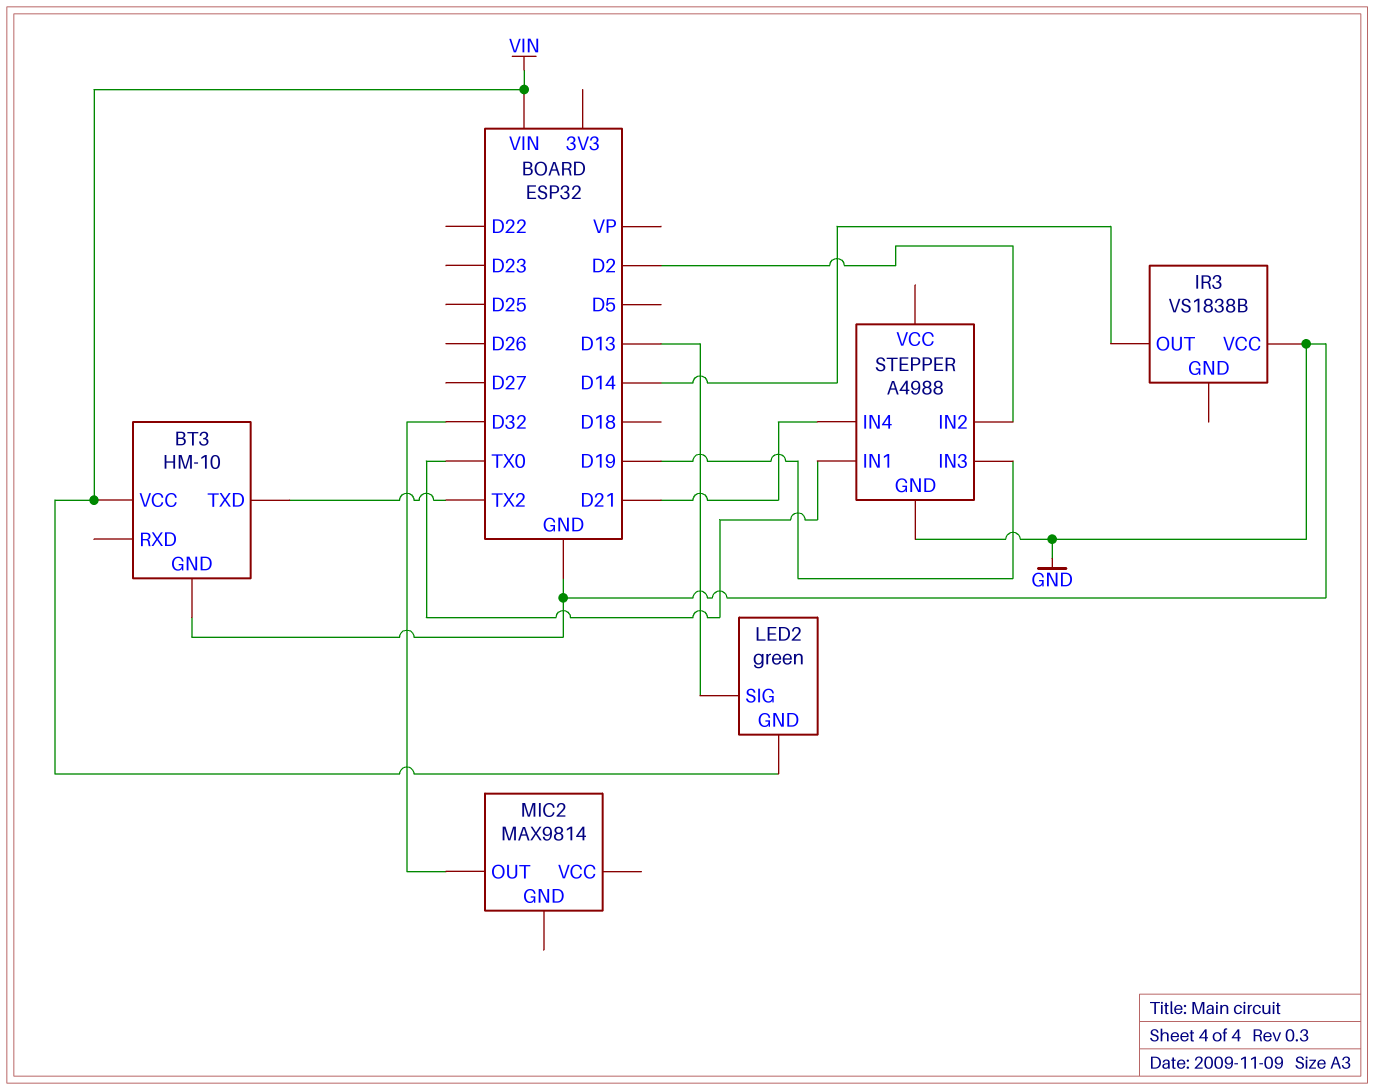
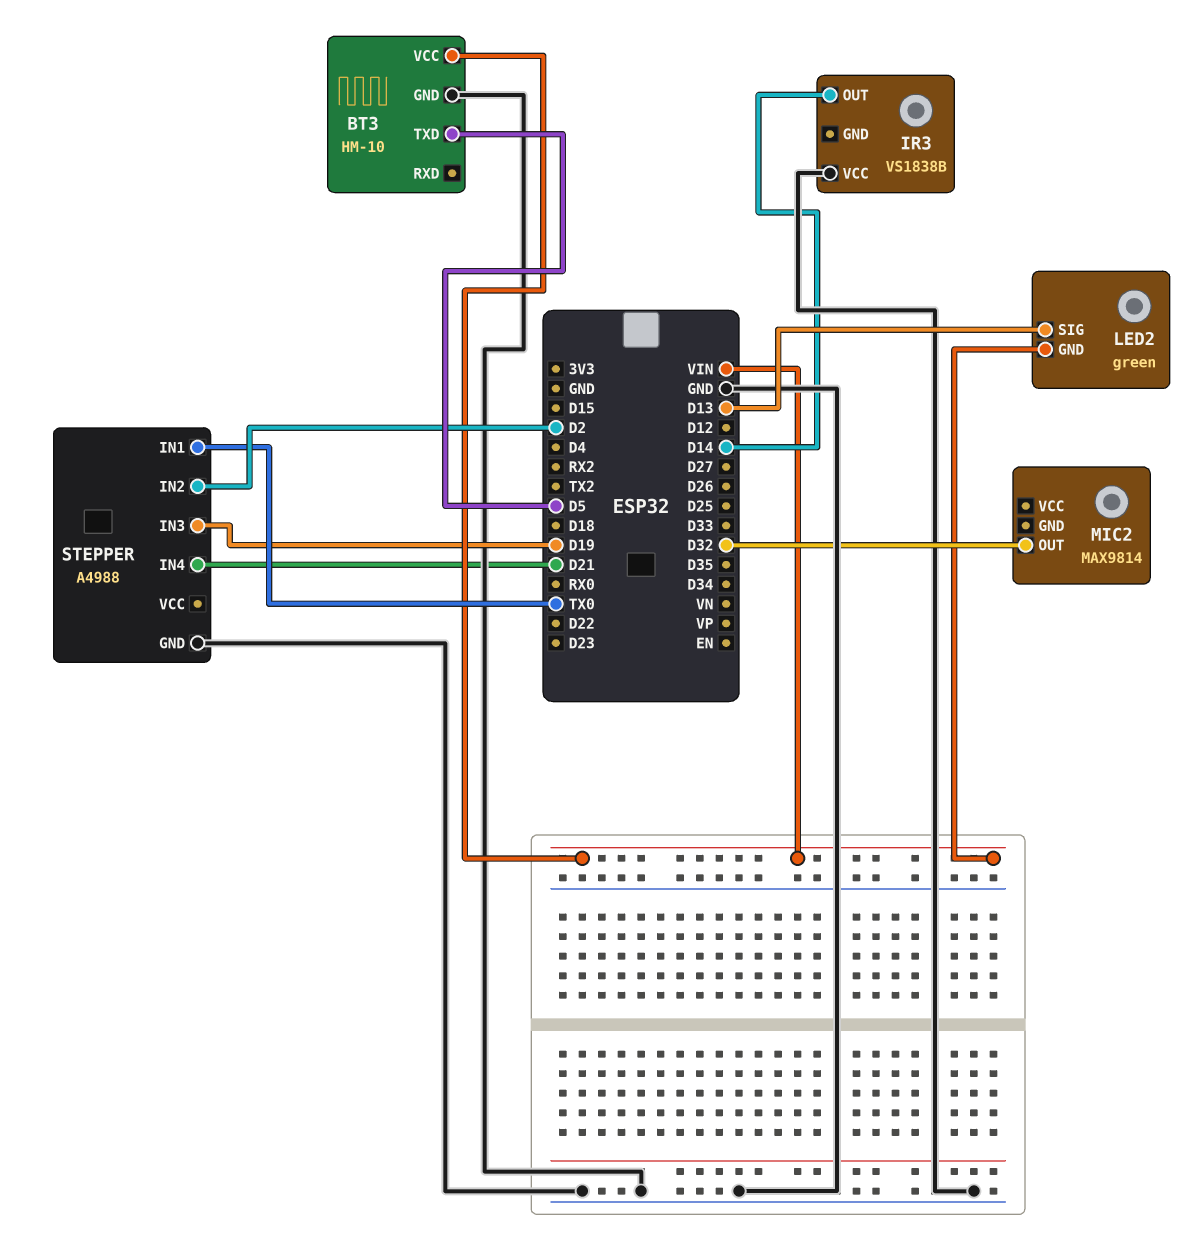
BT3 pin TXD: TX2 -> D5

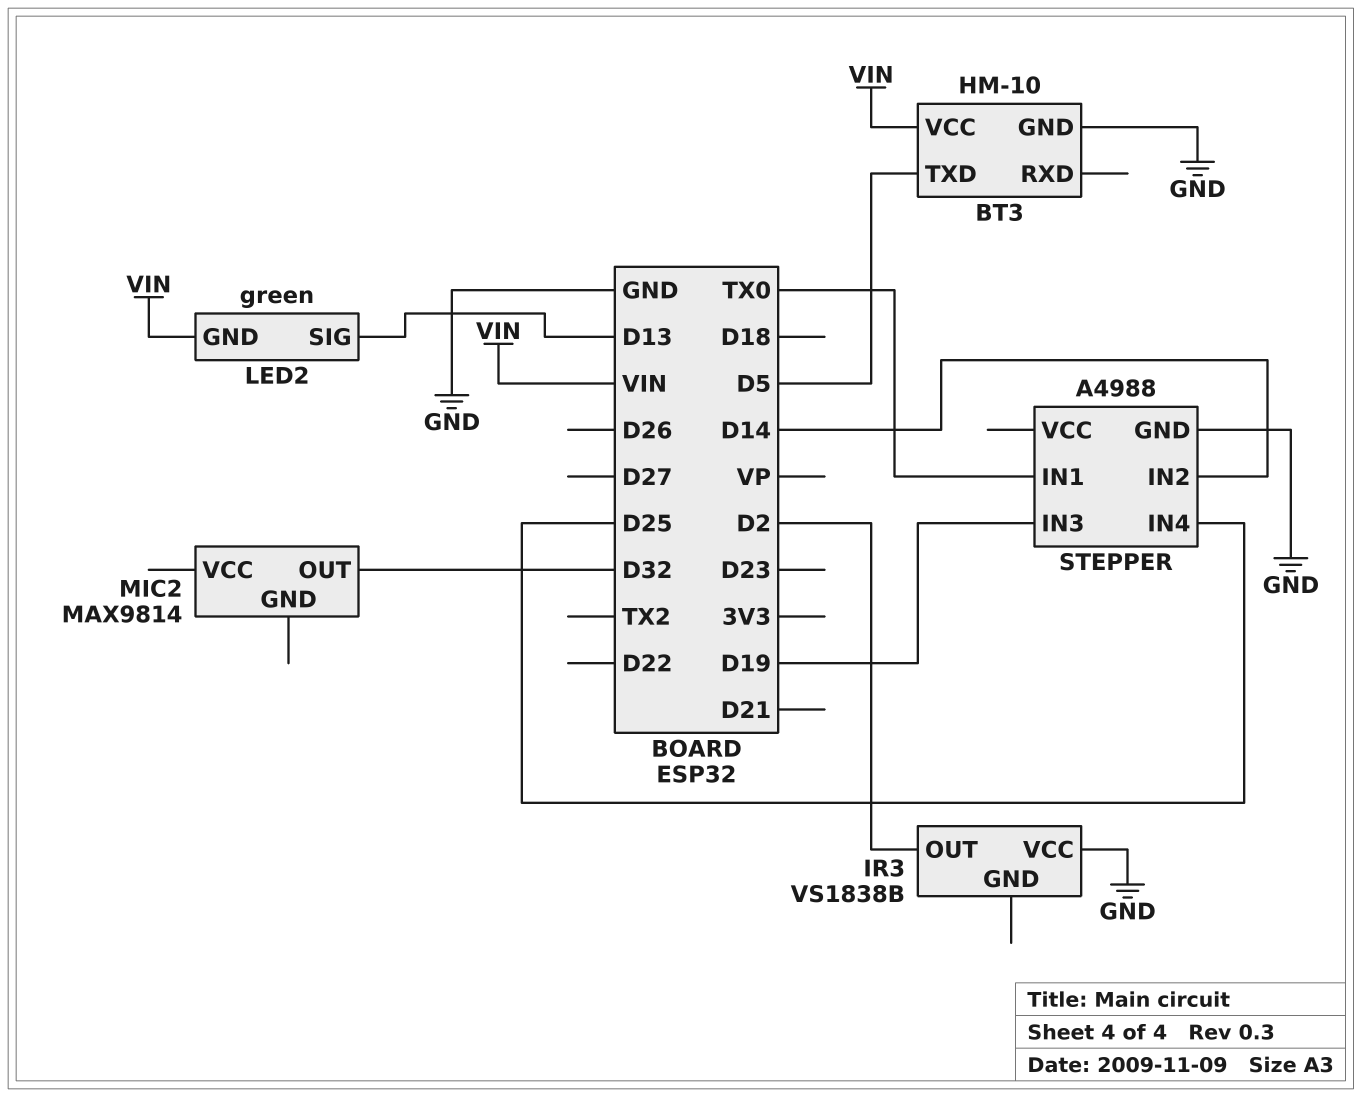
IR3 pin OUT: D14 -> D2
STEPPER pin IN2: D2 -> D14
STEPPER pin IN4: D21 -> D25

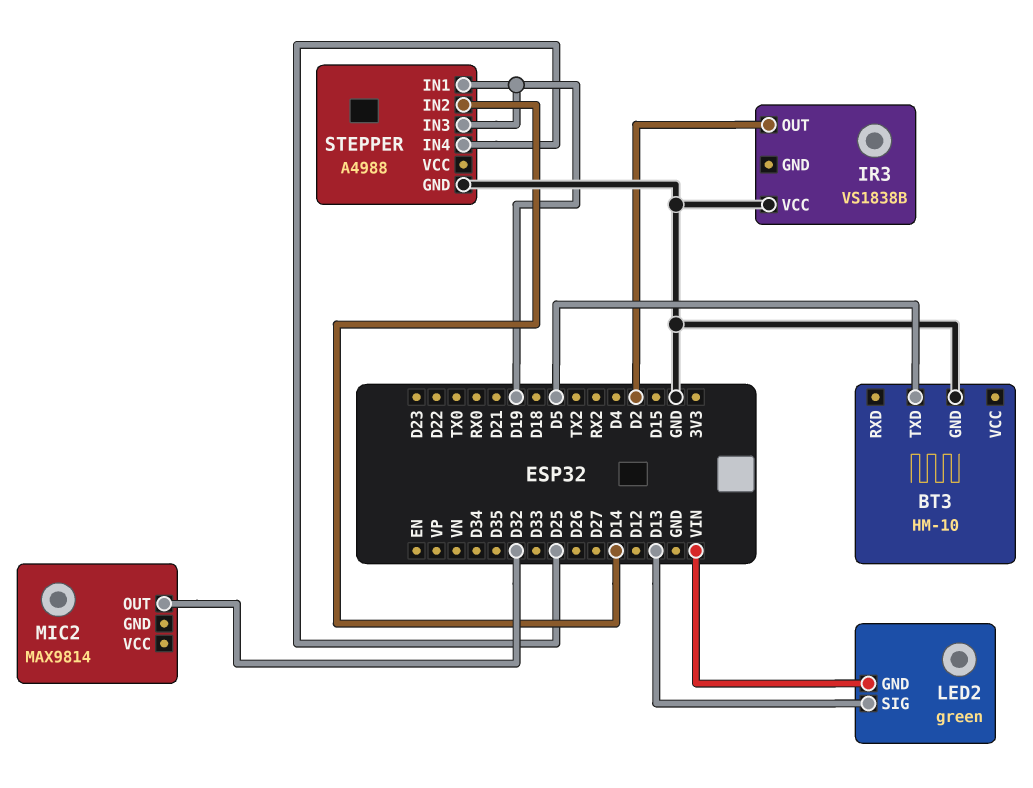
BT3 pin VCC: VIN -> none
STEPPER pin IN1: TX0 -> D19

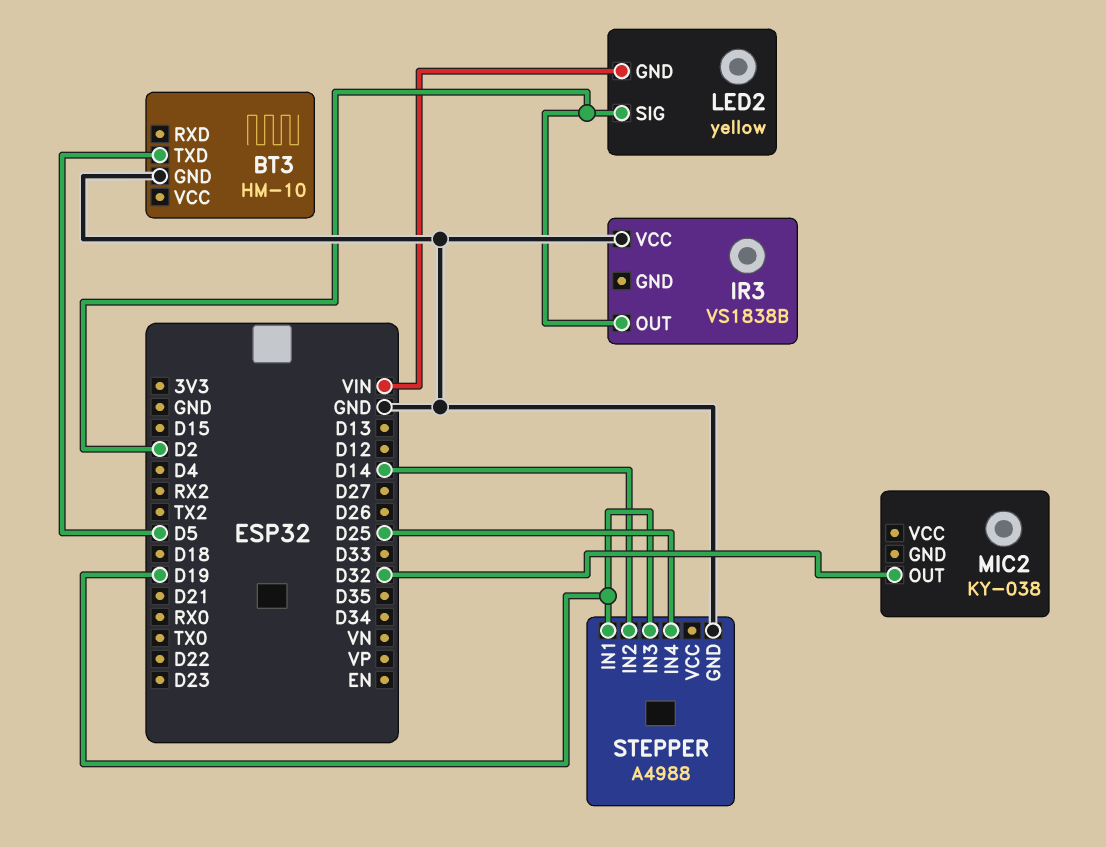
LED2: green -> yellow
LED2 pin SIG: D13 -> D2
MIC2: MAX9814 -> KY-038

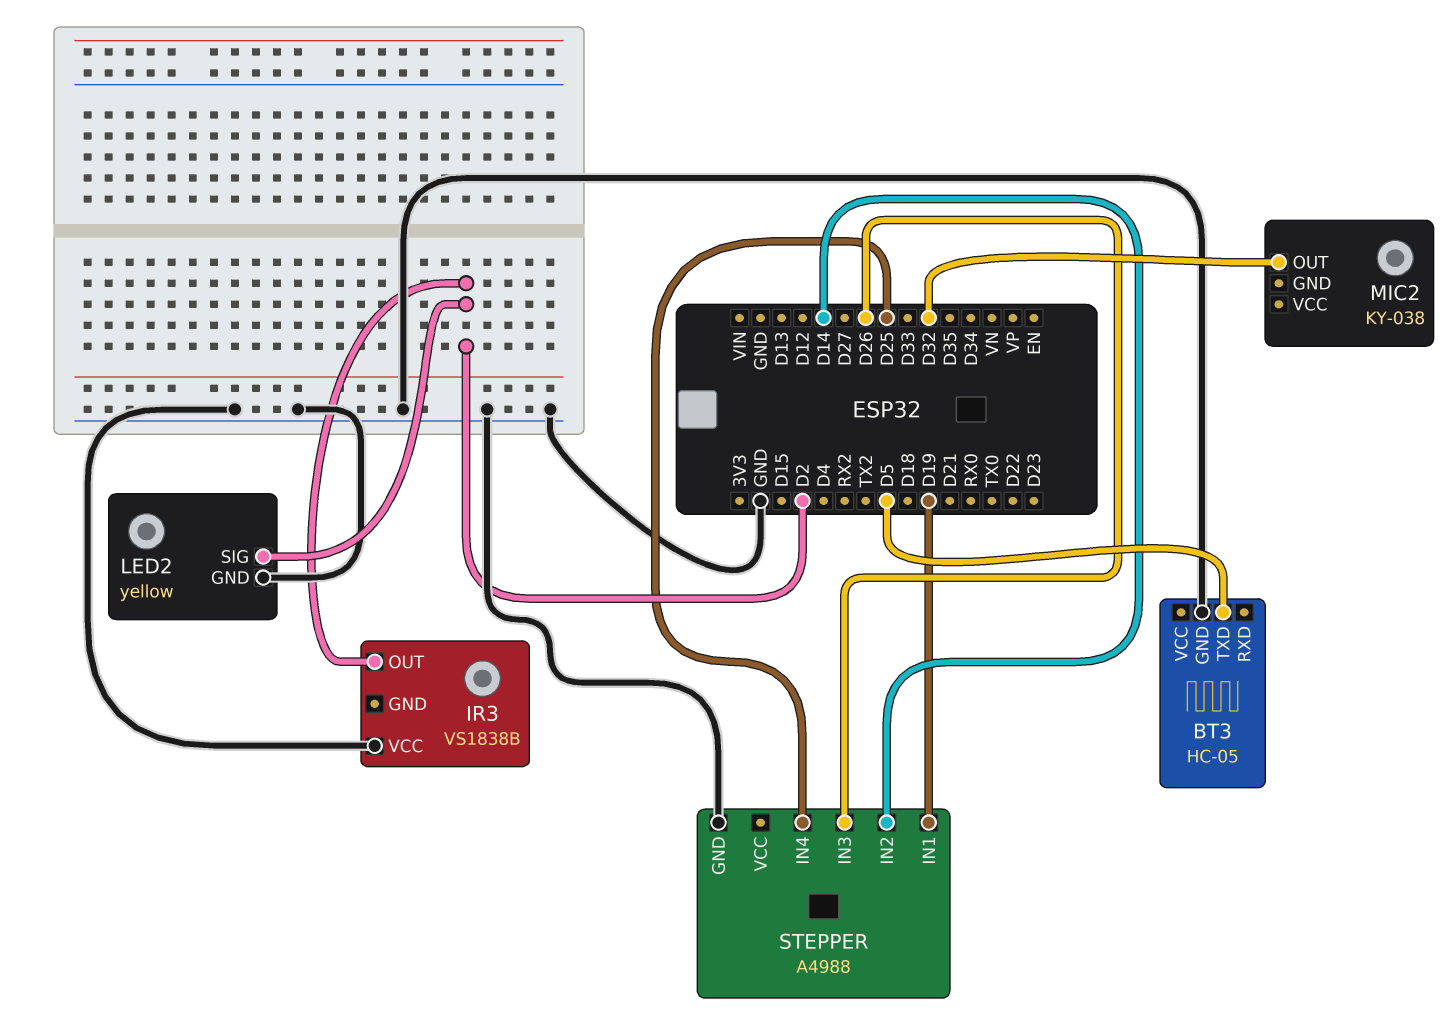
BT3: HM-10 -> HC-05
LED2 pin GND: VIN -> GND
STEPPER pin IN3: D19 -> D26

